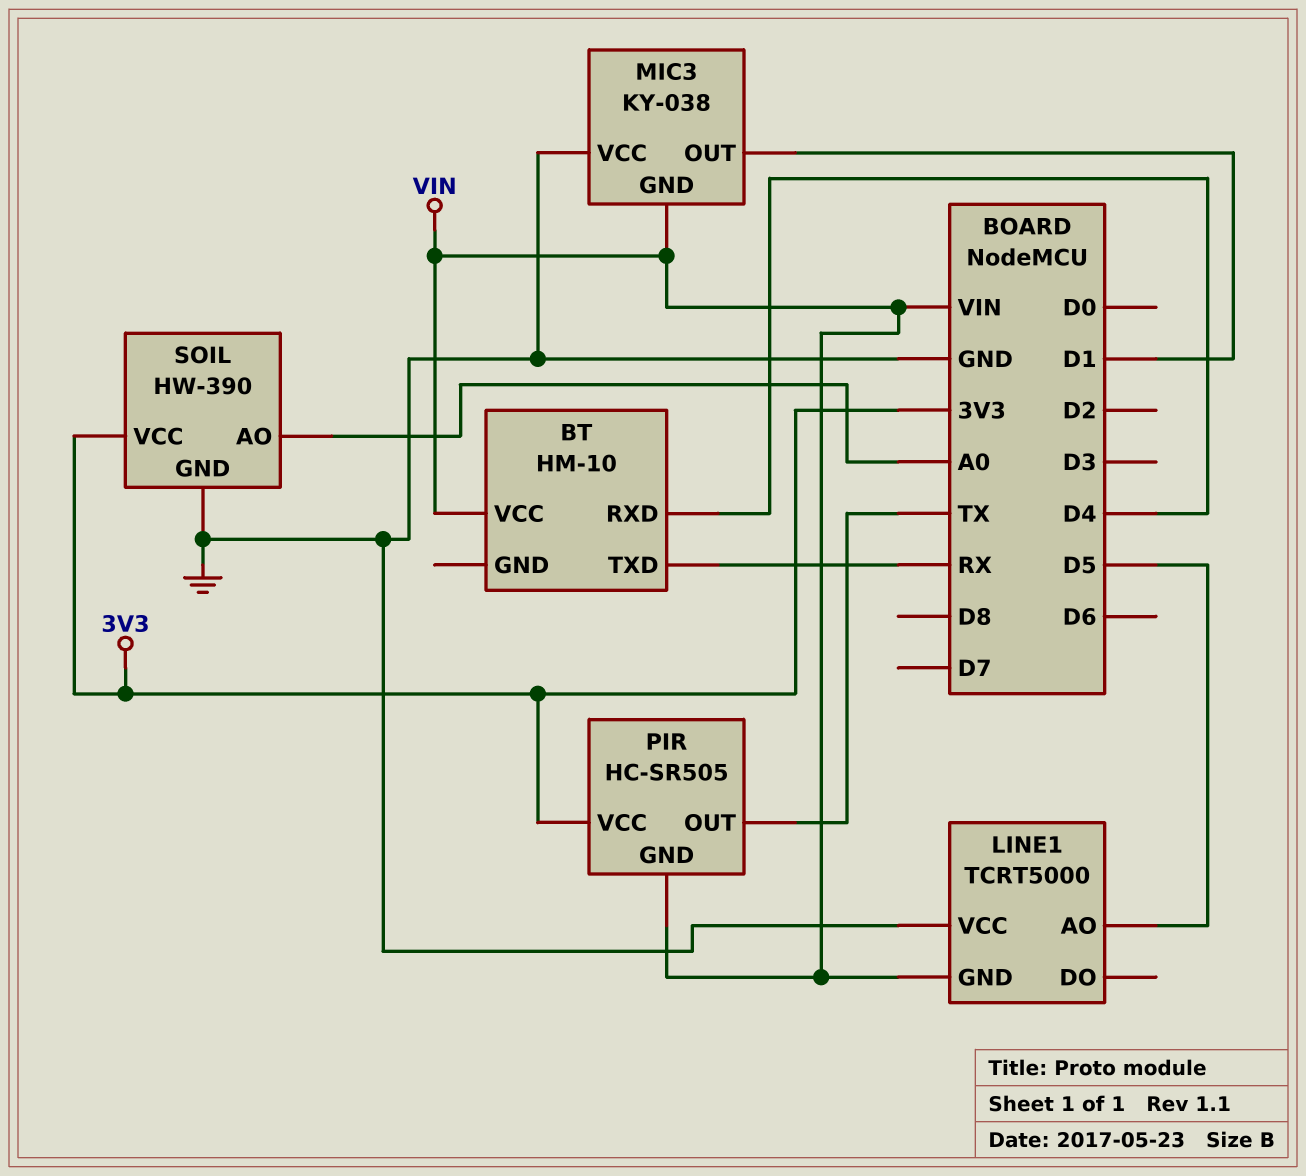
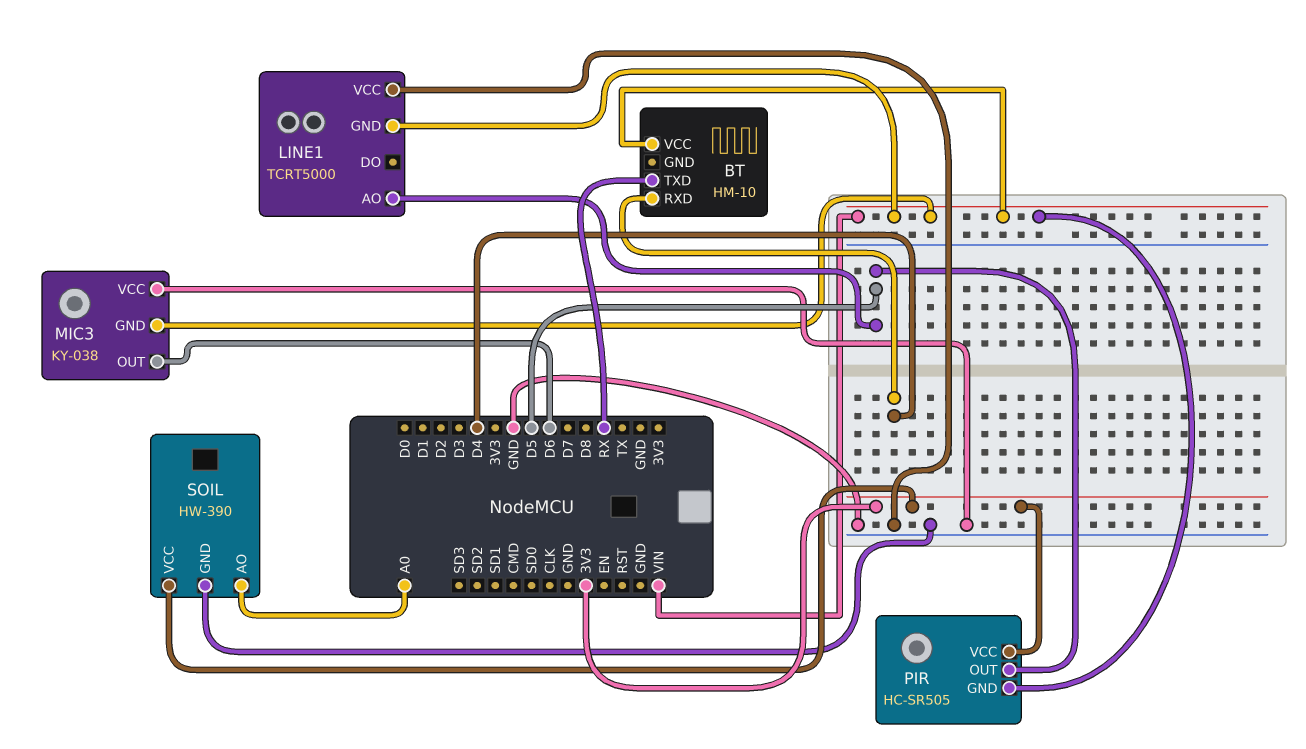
MIC3 pin OUT: D1 -> D6
PIR pin OUT: TX -> D5

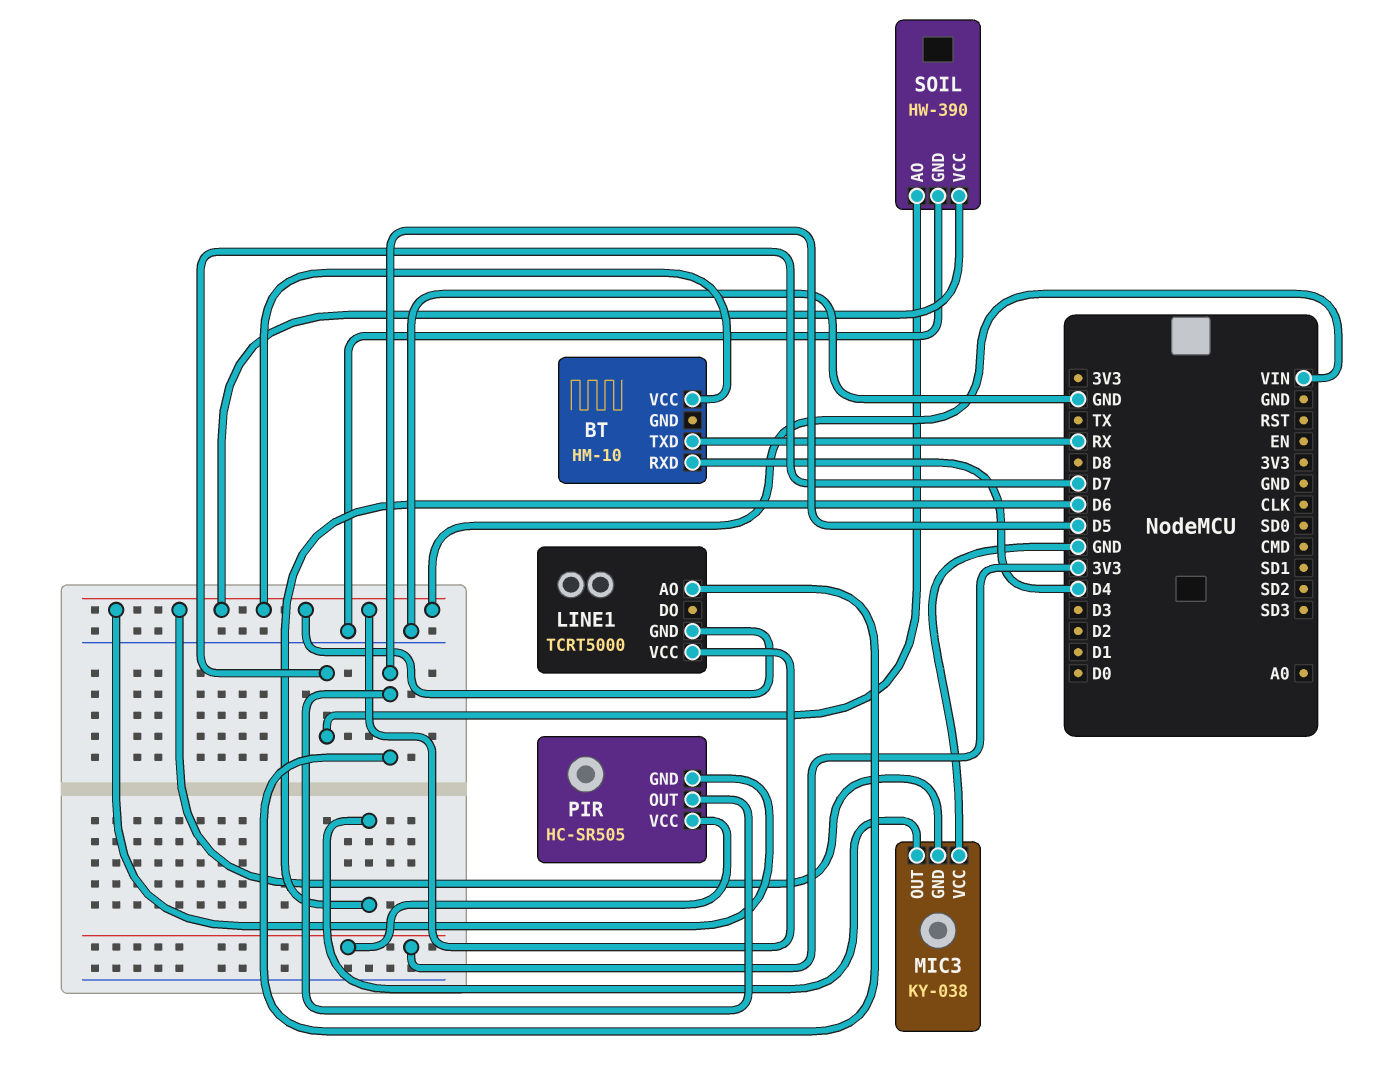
LINE1 pin VCC: GND -> VIN
SOIL pin AO: A0 -> D7
SOIL pin VCC: 3V3 -> VIN

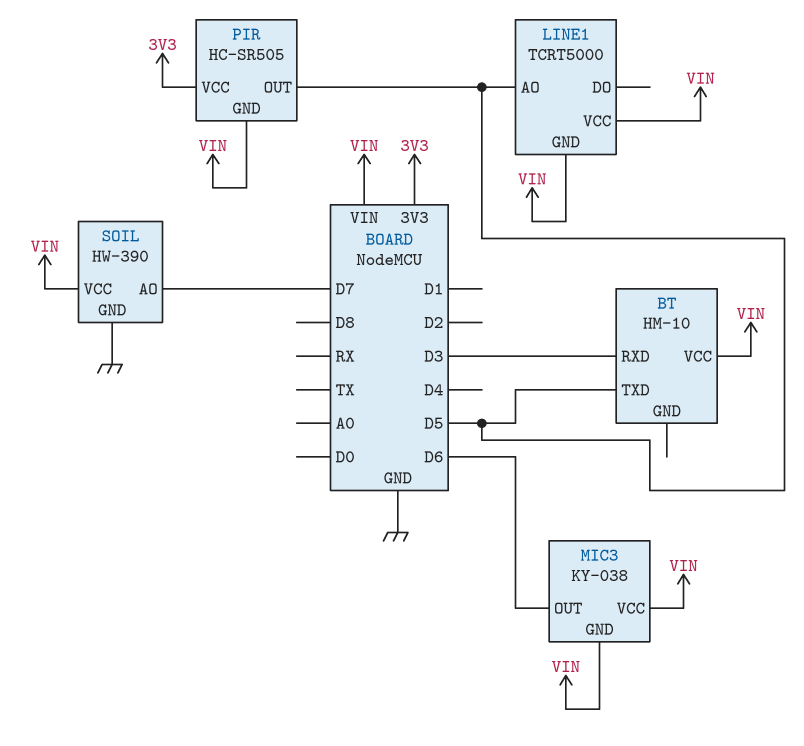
BT pin RXD: D4 -> D3
BT pin TXD: RX -> D5
MIC3 pin VCC: GND -> VIN

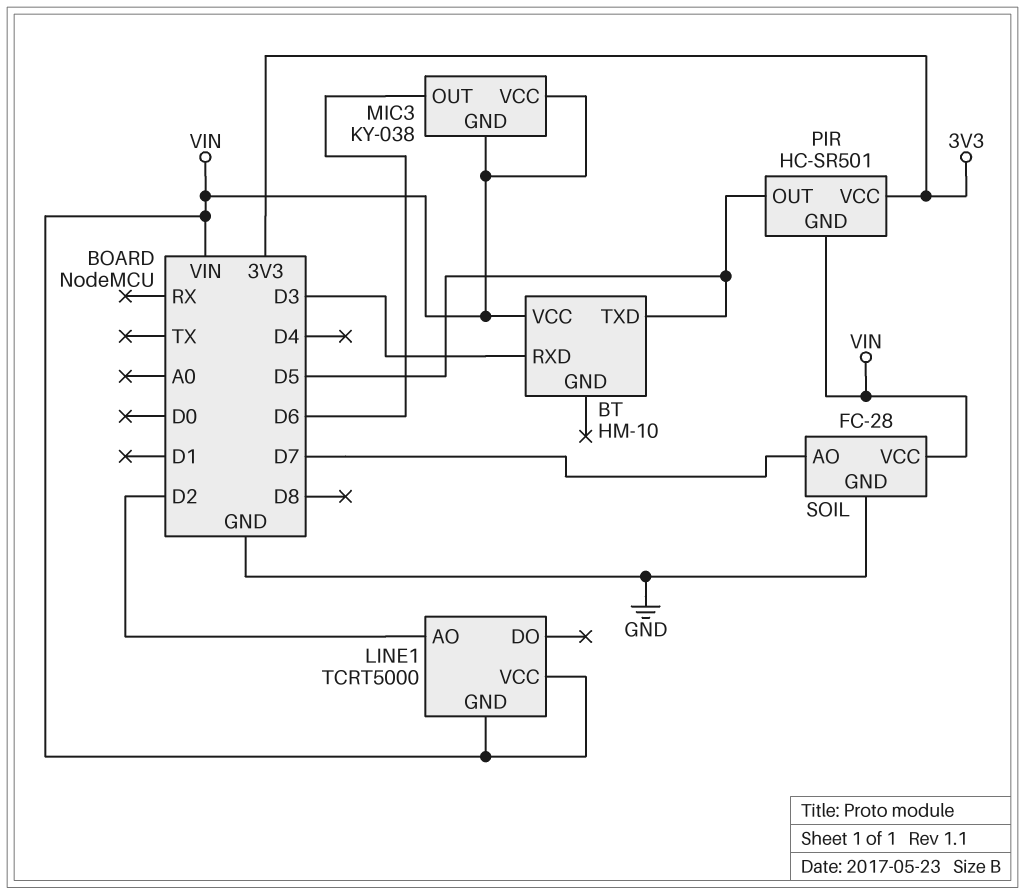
LINE1 pin AO: D5 -> D2
PIR: HC-SR505 -> HC-SR501
SOIL: HW-390 -> FC-28

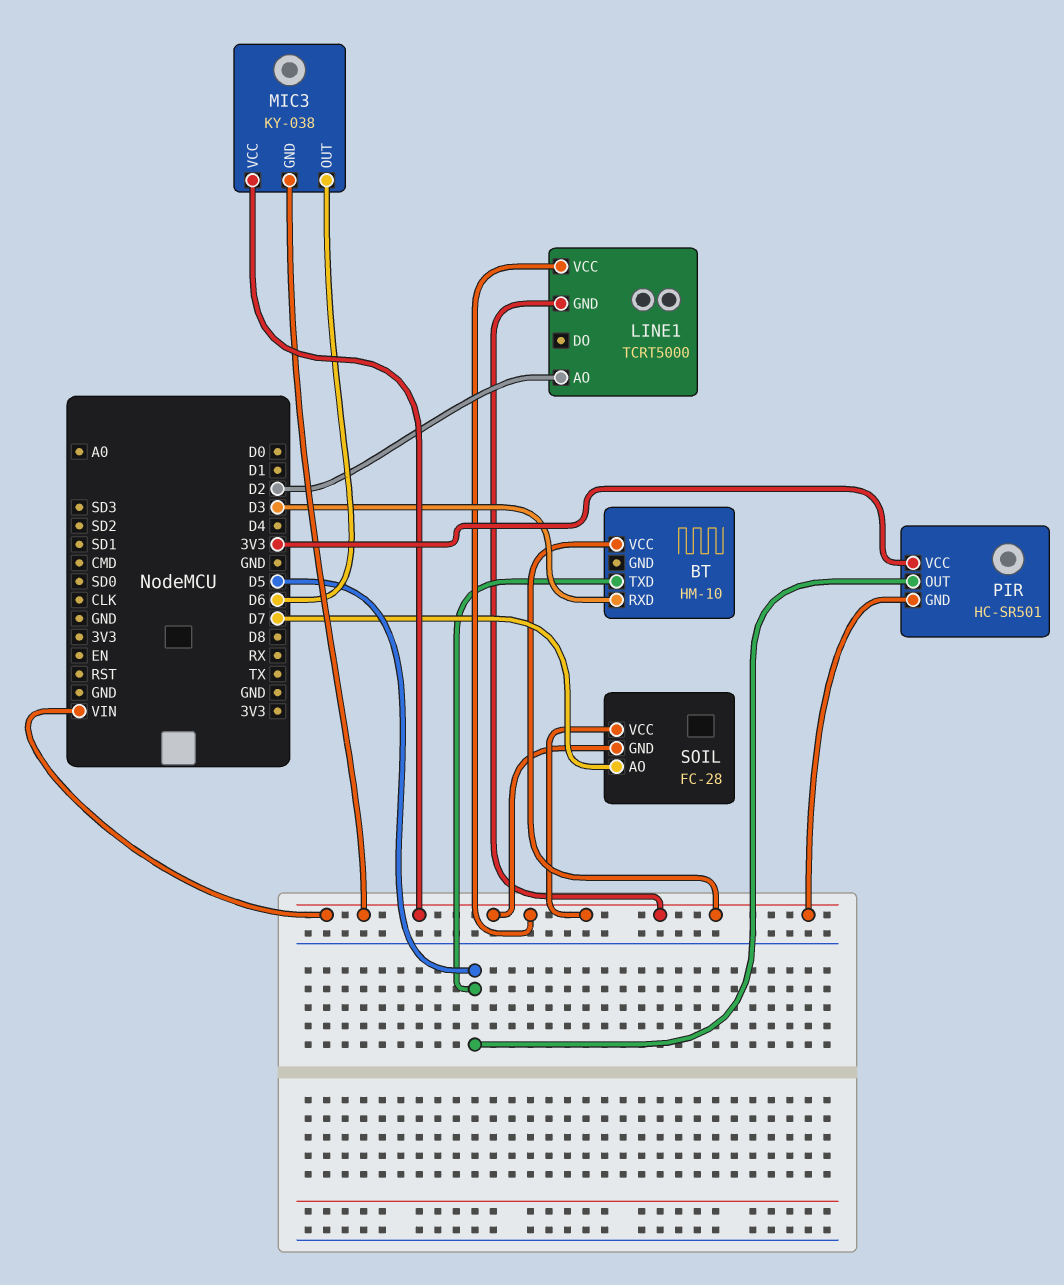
SOIL pin GND: GND -> VIN

